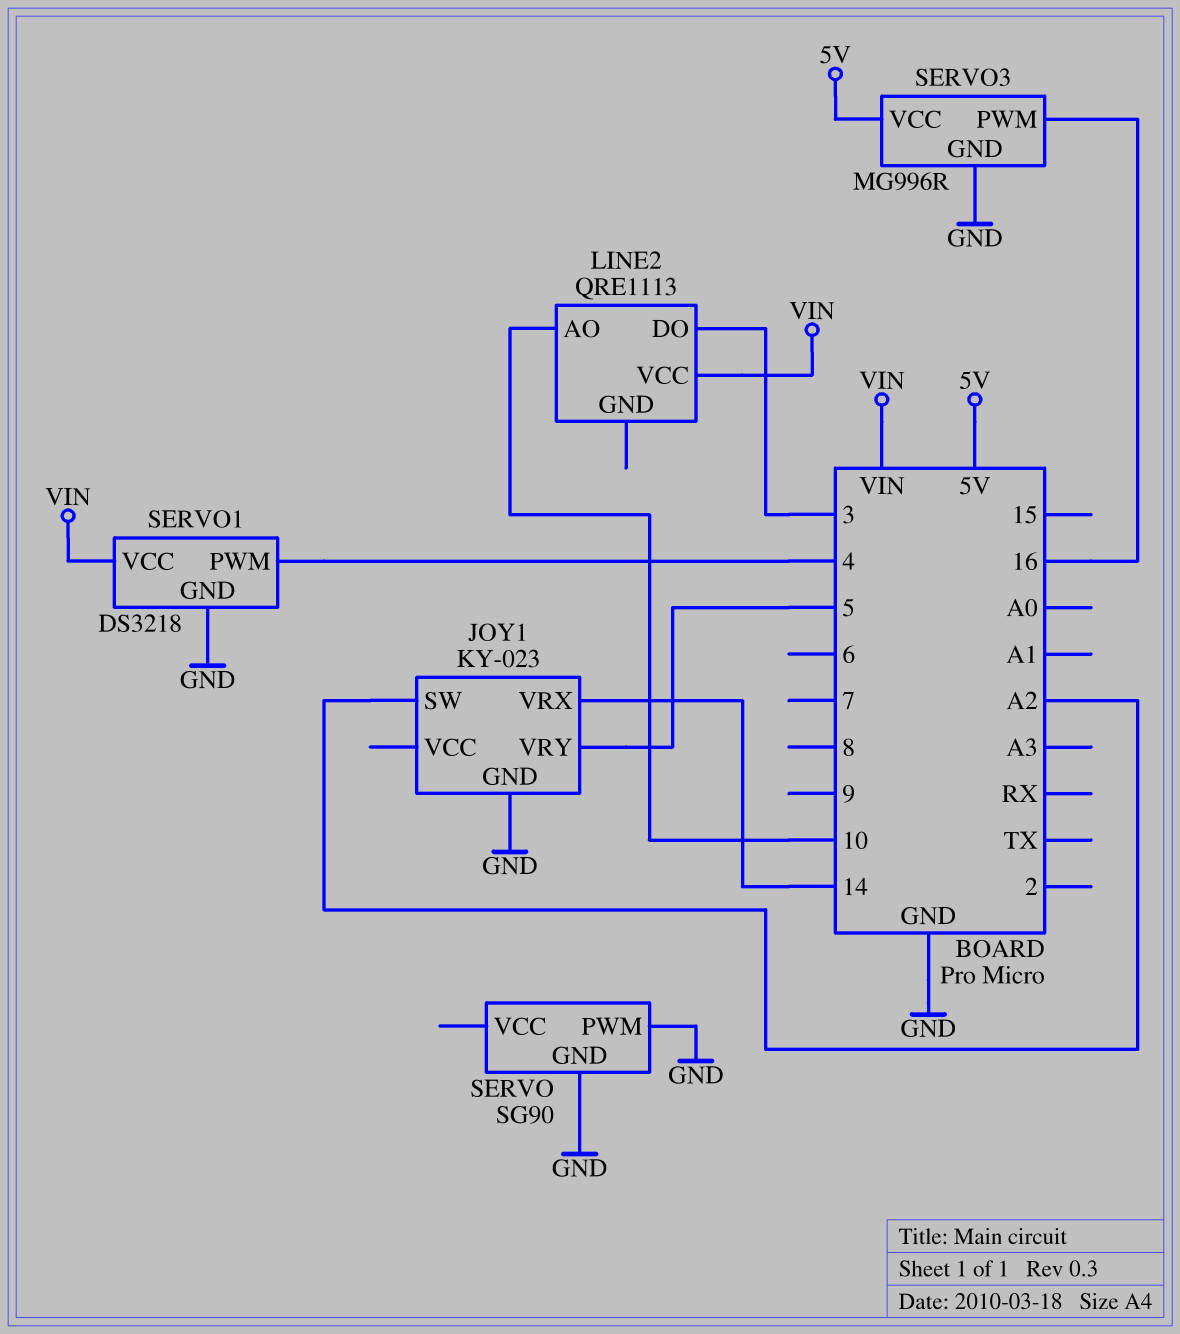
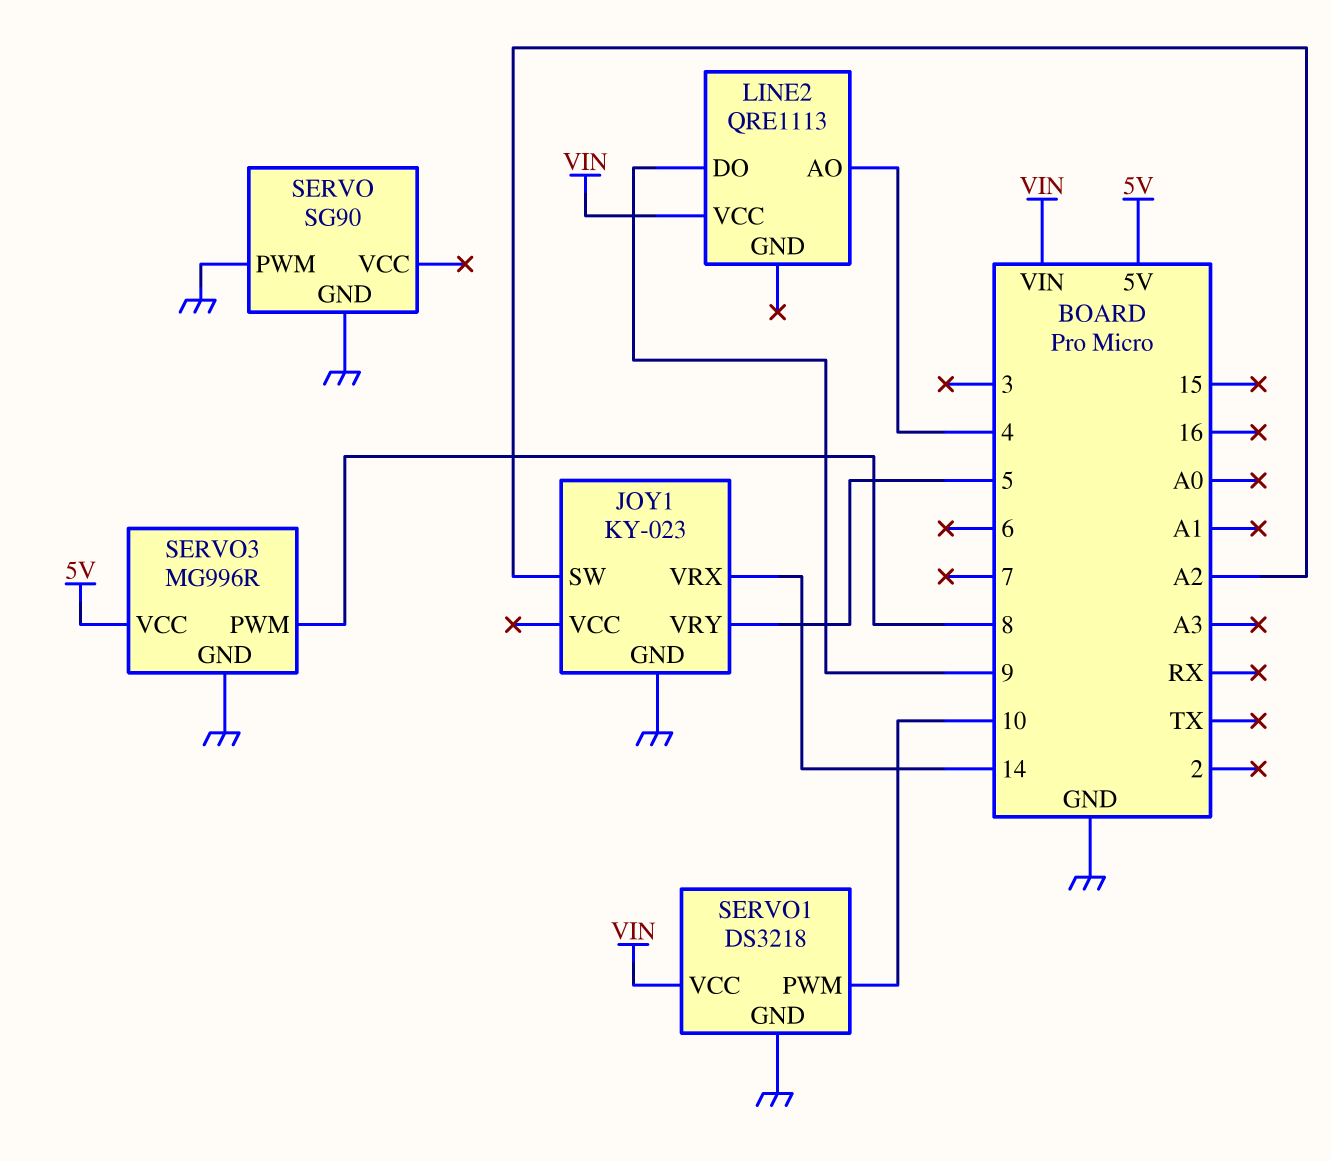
LINE2 pin AO: 10 -> 4
LINE2 pin DO: 3 -> 9
SERVO1 pin PWM: 4 -> 10
SERVO3 pin PWM: 16 -> 8

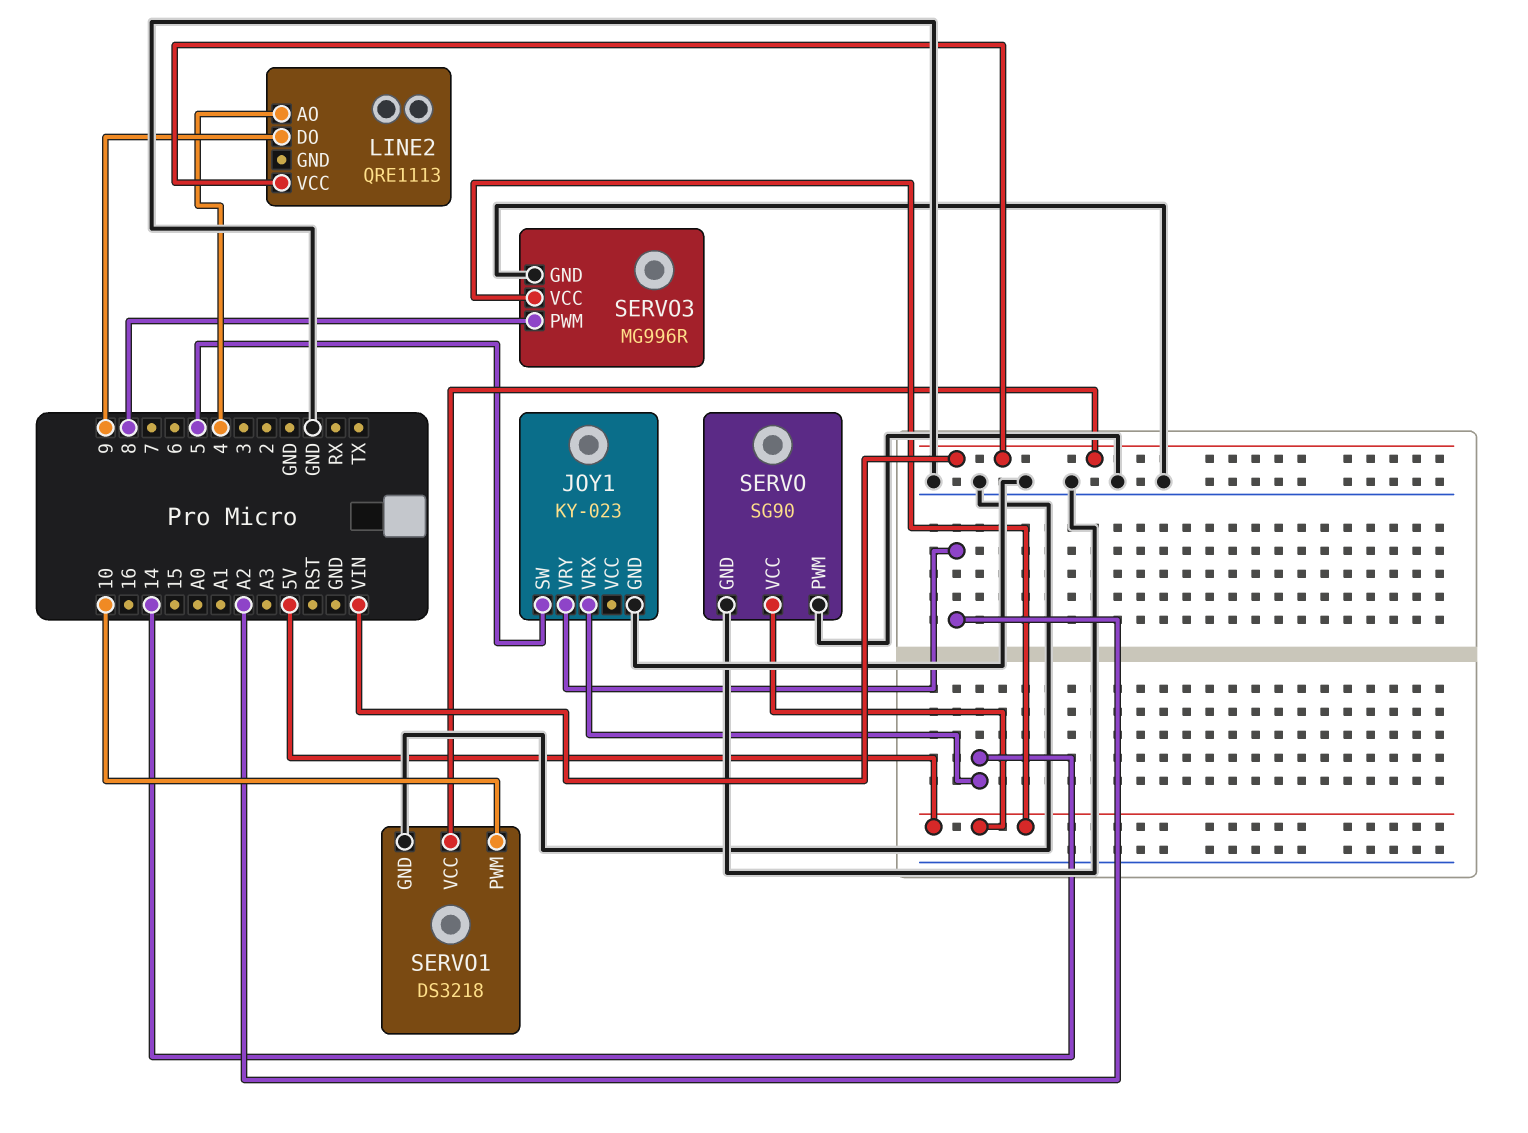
JOY1 pin SW: A2 -> 5
JOY1 pin VRY: 5 -> A2
SERVO pin VCC: none -> 5V

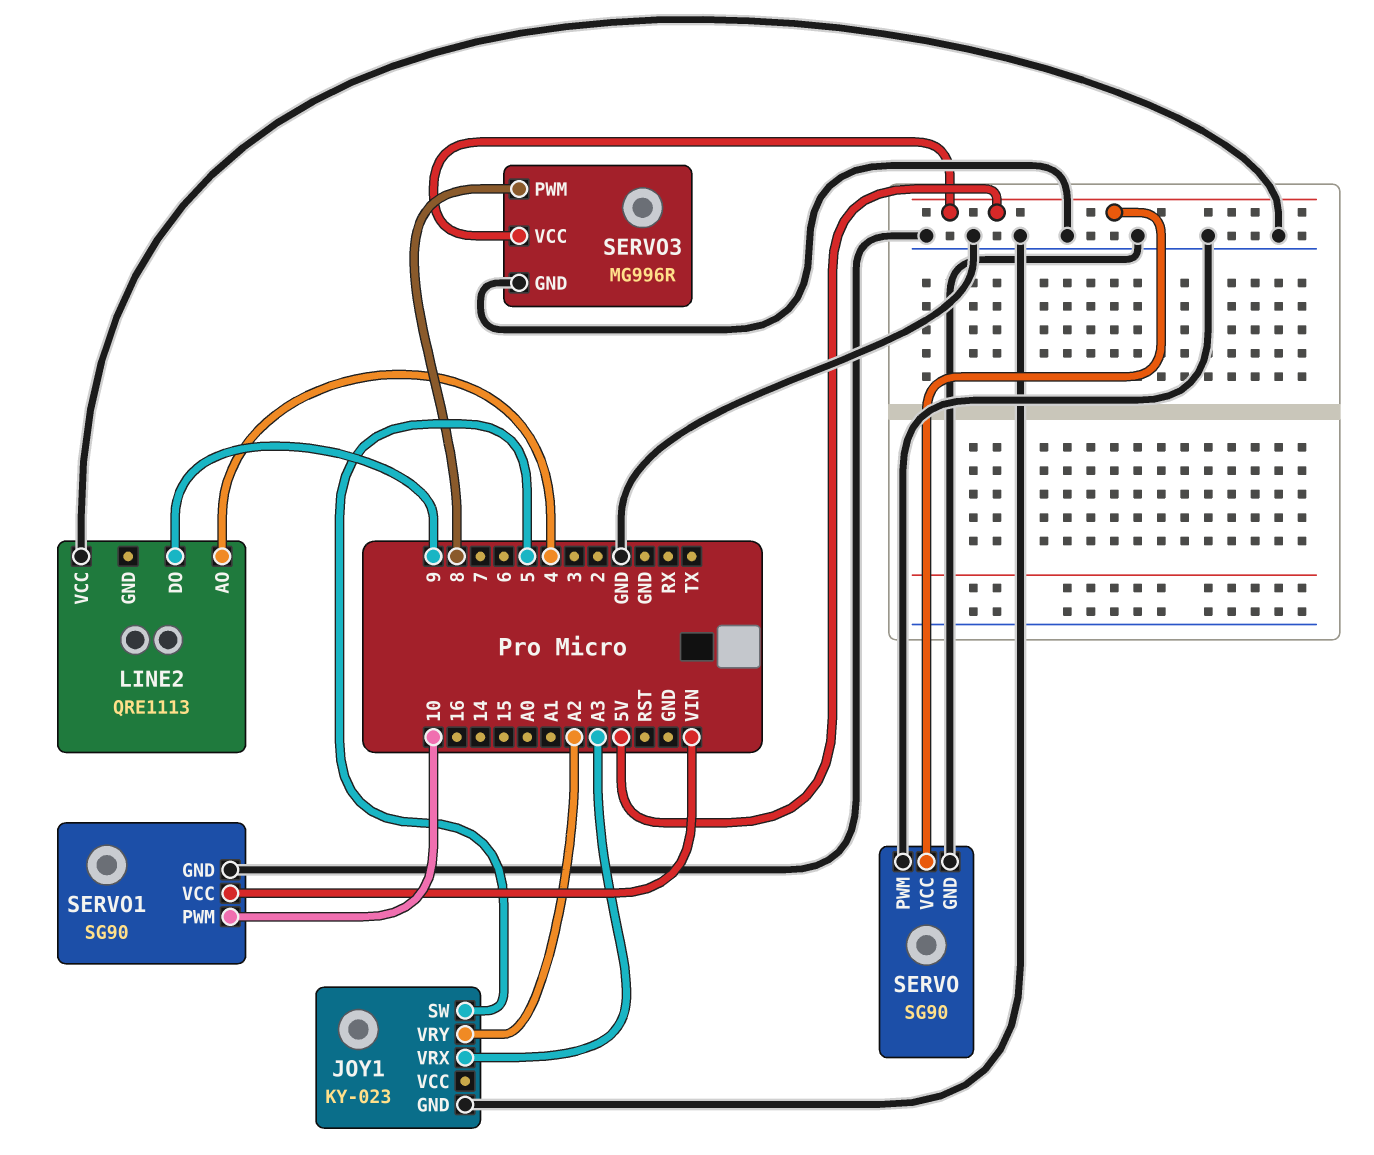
JOY1 pin VRX: 14 -> A3
LINE2 pin VCC: VIN -> GND
SERVO1: DS3218 -> SG90

